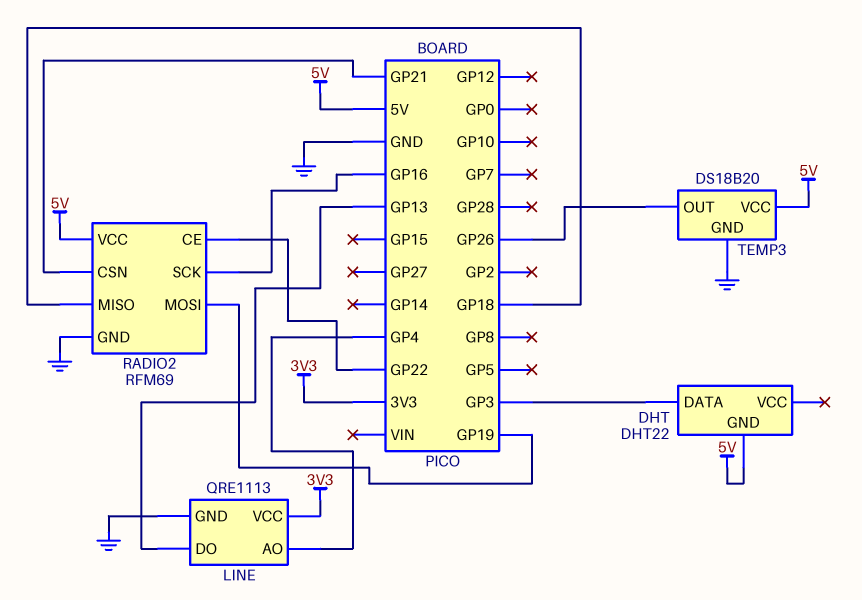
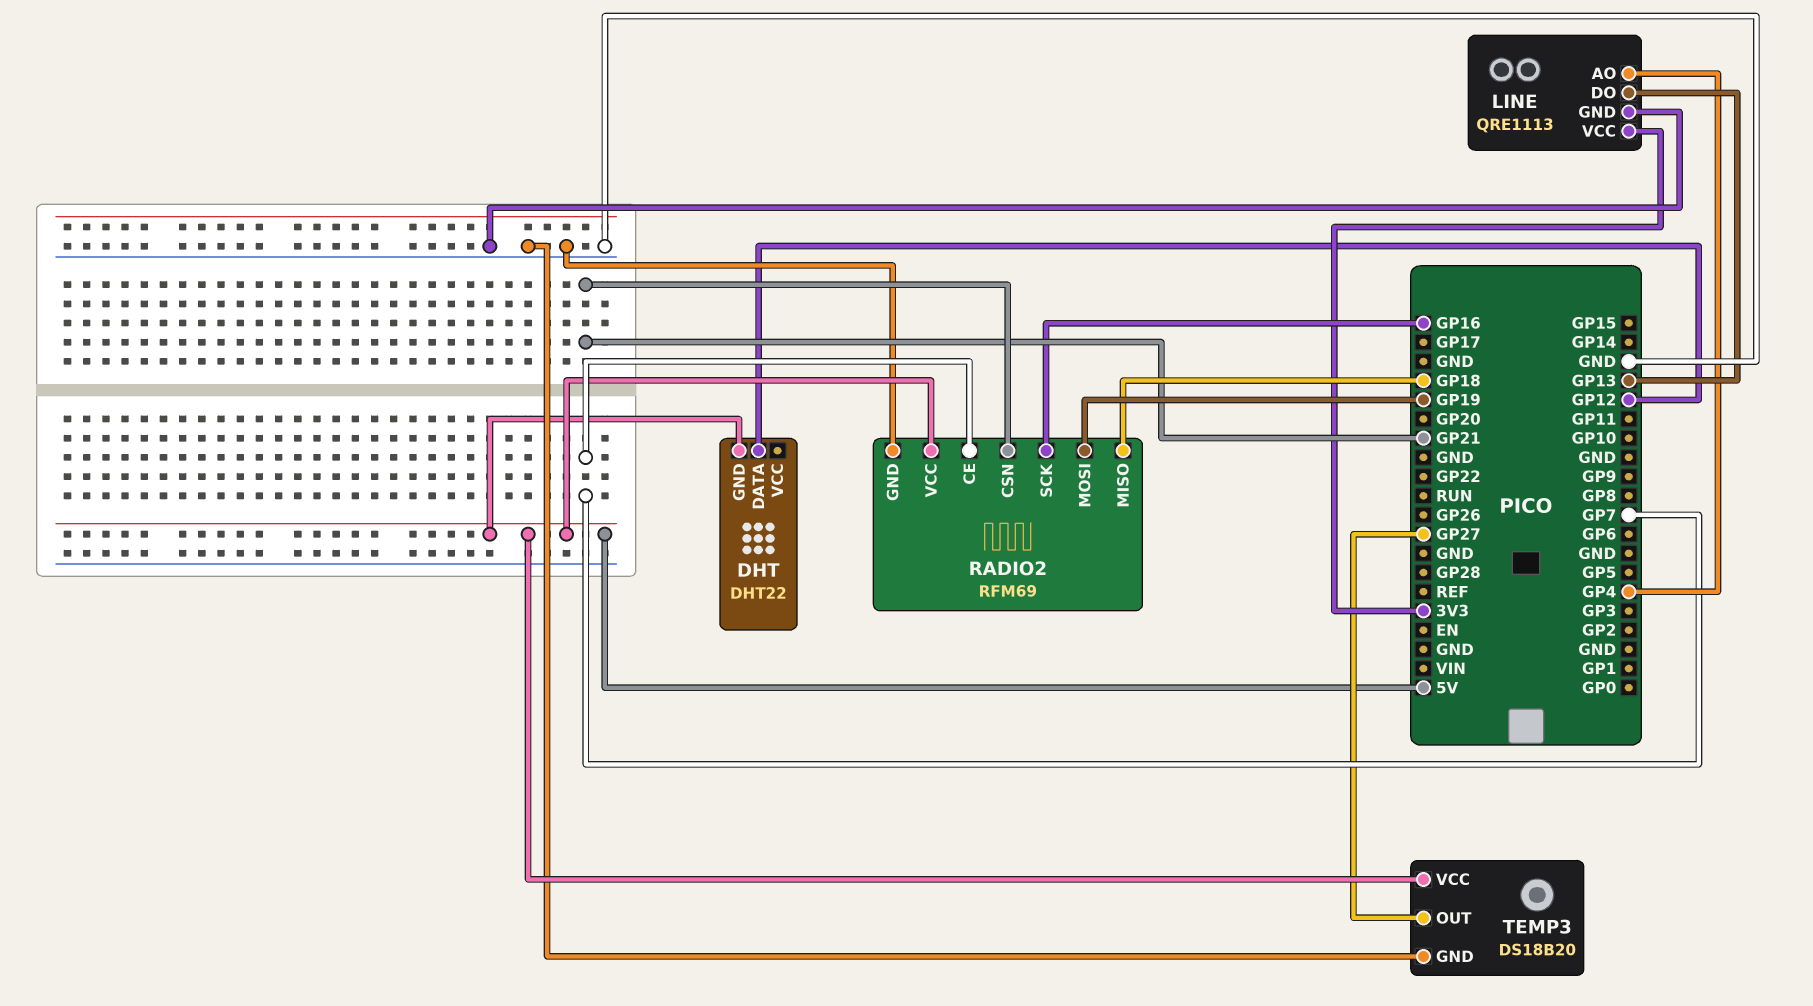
DHT pin DATA: GP3 -> GP12
RADIO2 pin CE: GP22 -> GP7
TEMP3 pin OUT: GP26 -> GP27

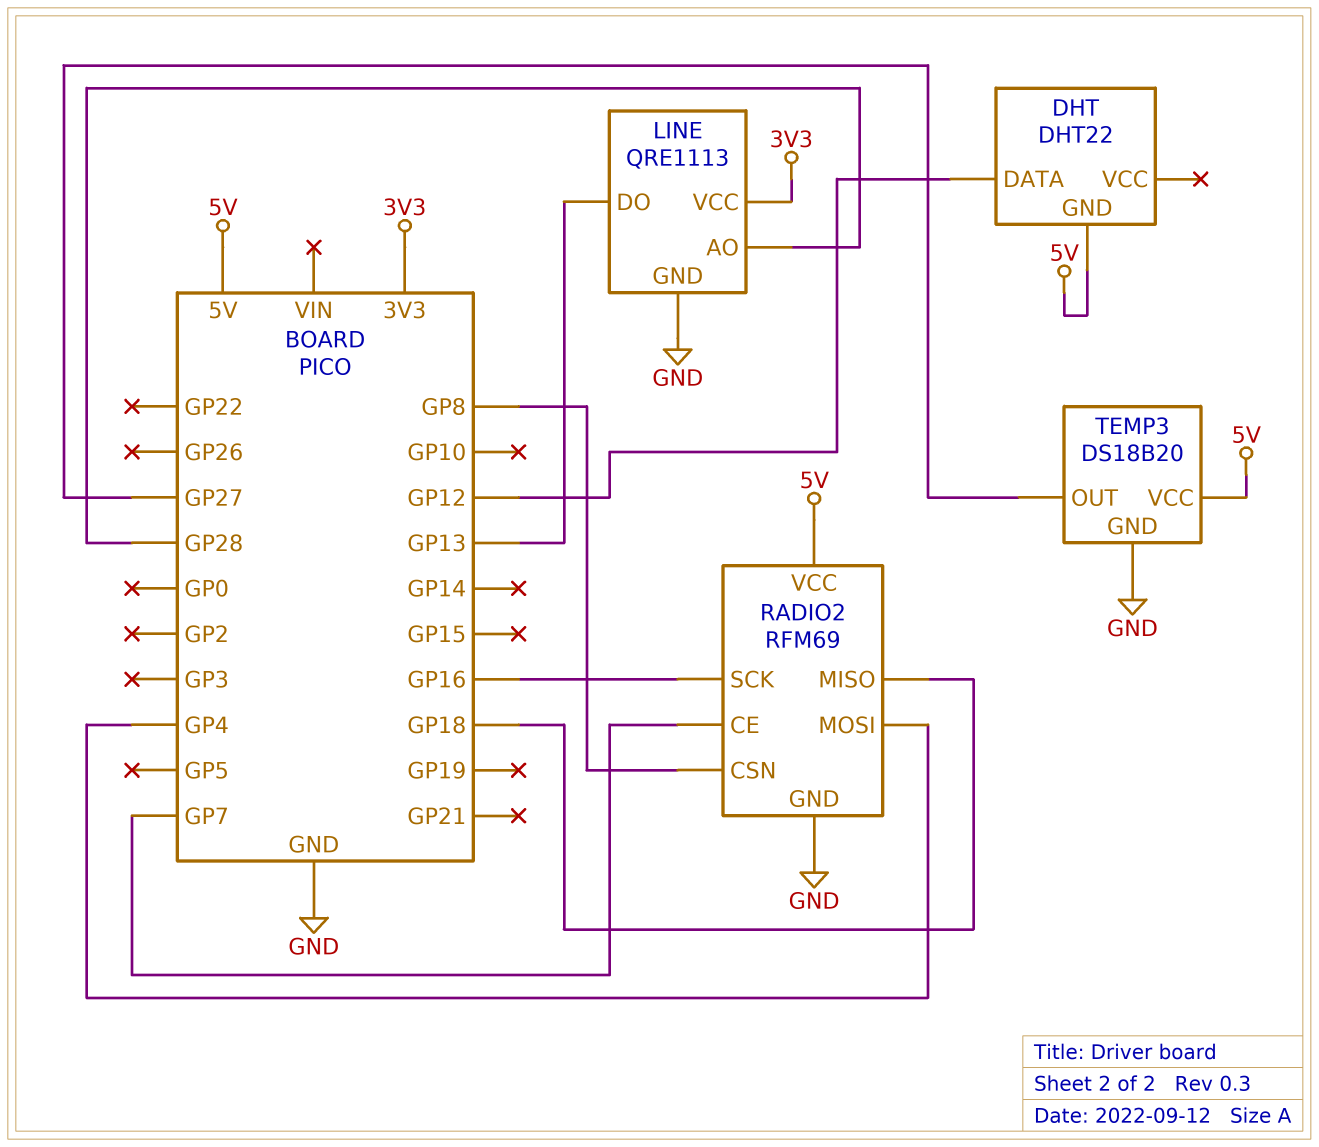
LINE pin AO: GP4 -> GP28
RADIO2 pin CSN: GP21 -> GP8
RADIO2 pin MOSI: GP19 -> GP4

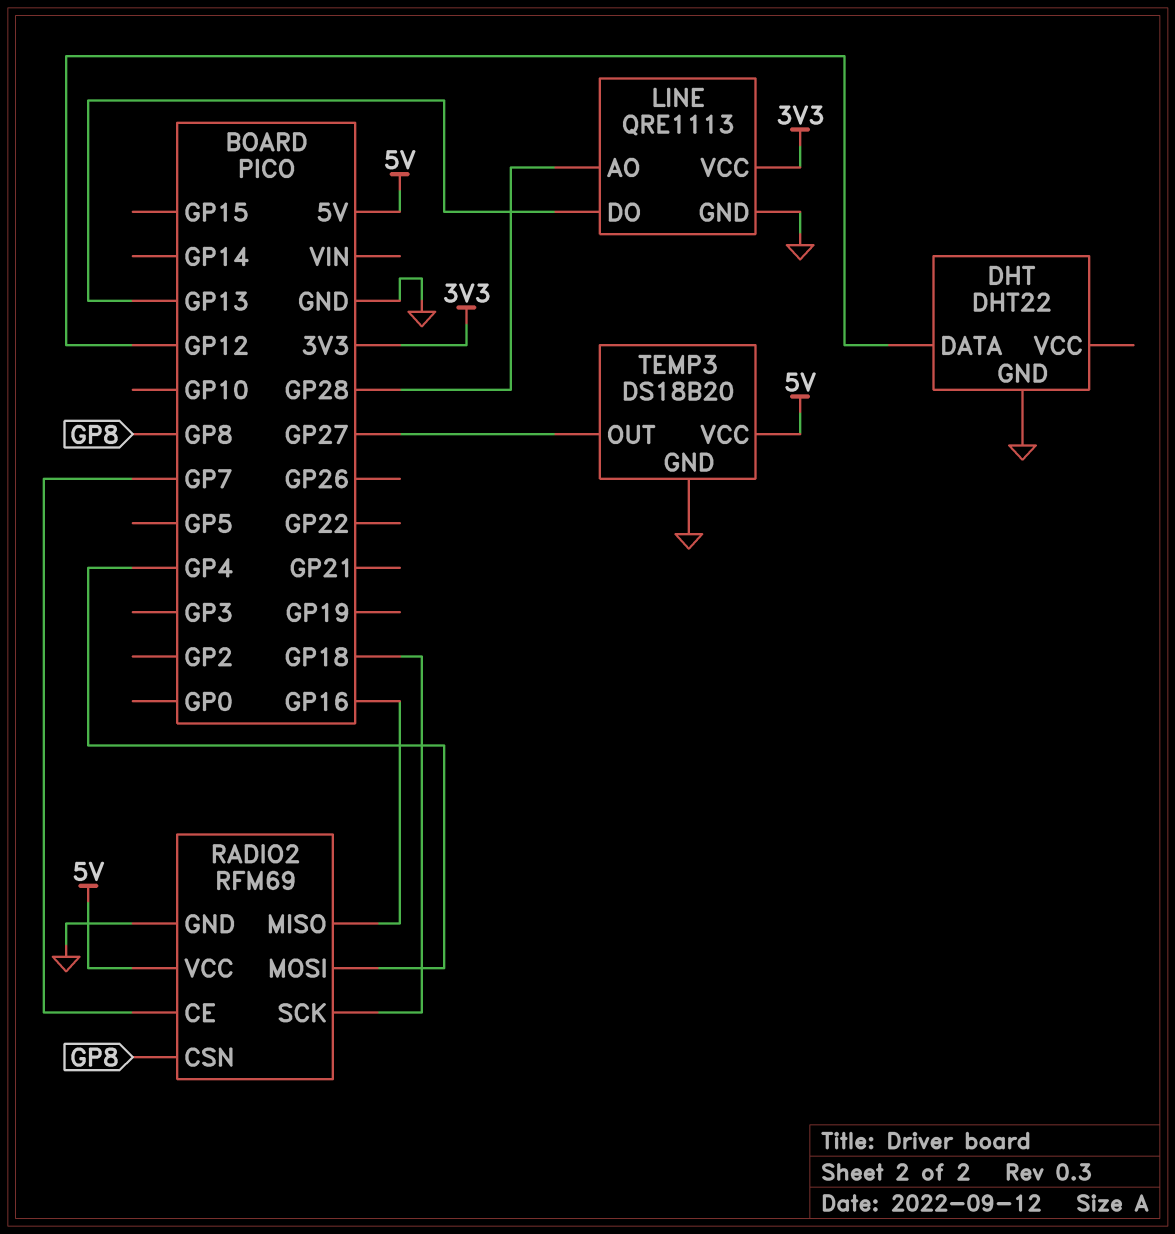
DHT pin GND: 5V -> GND
RADIO2 pin MISO: GP18 -> GP16
RADIO2 pin SCK: GP16 -> GP18

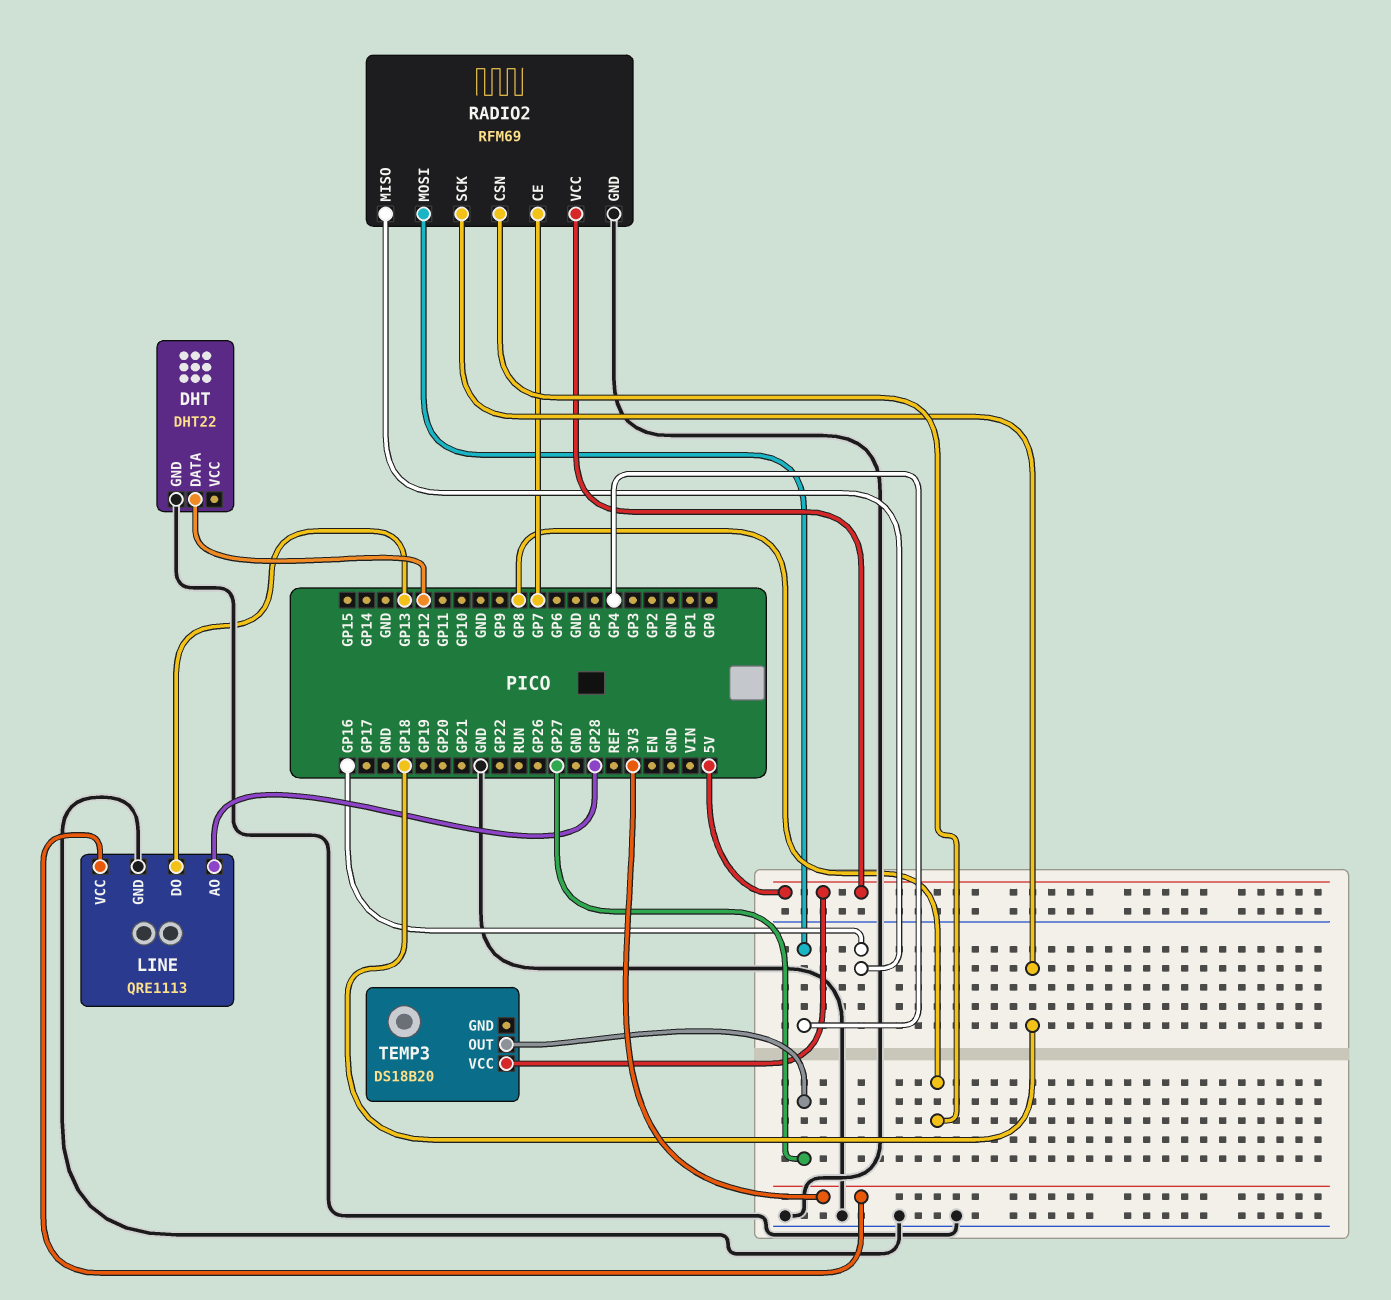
TEMP3 pin GND: GND -> none

